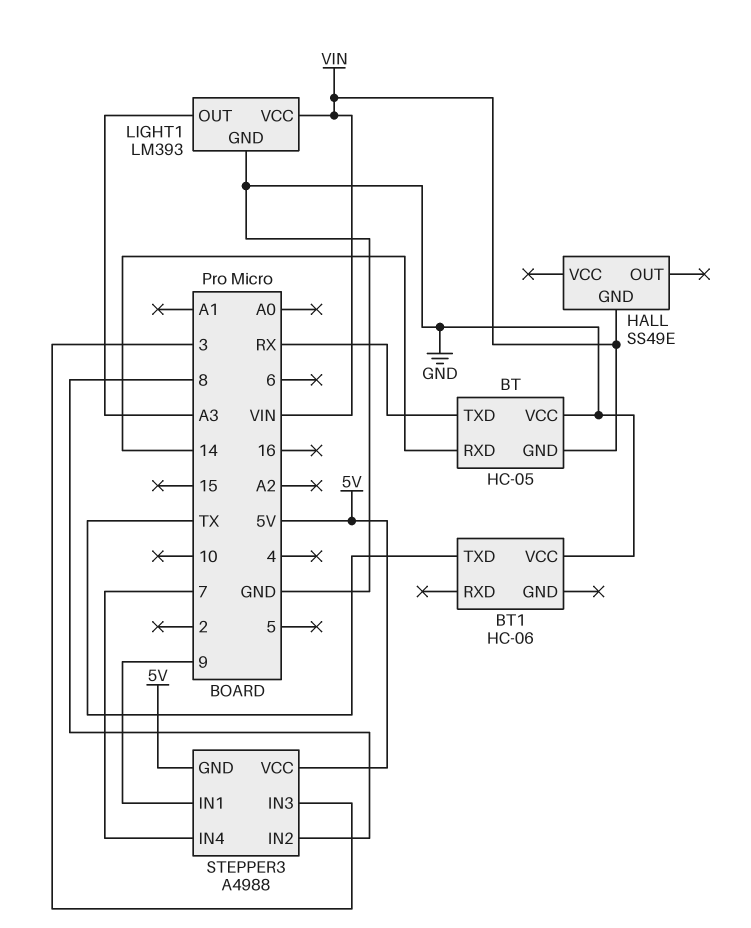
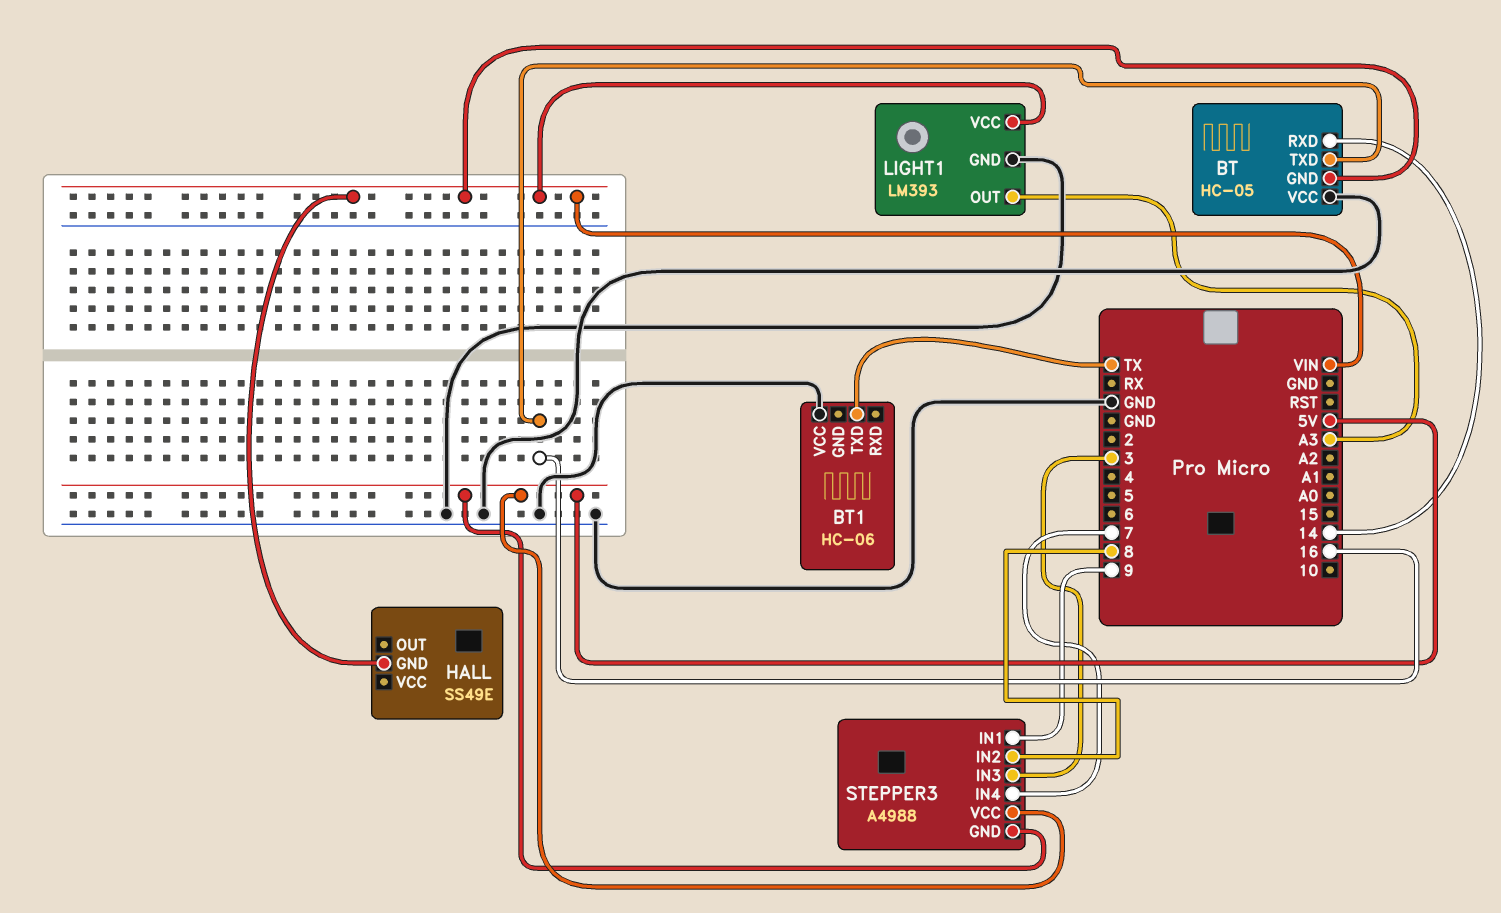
BT pin TXD: RX -> 16

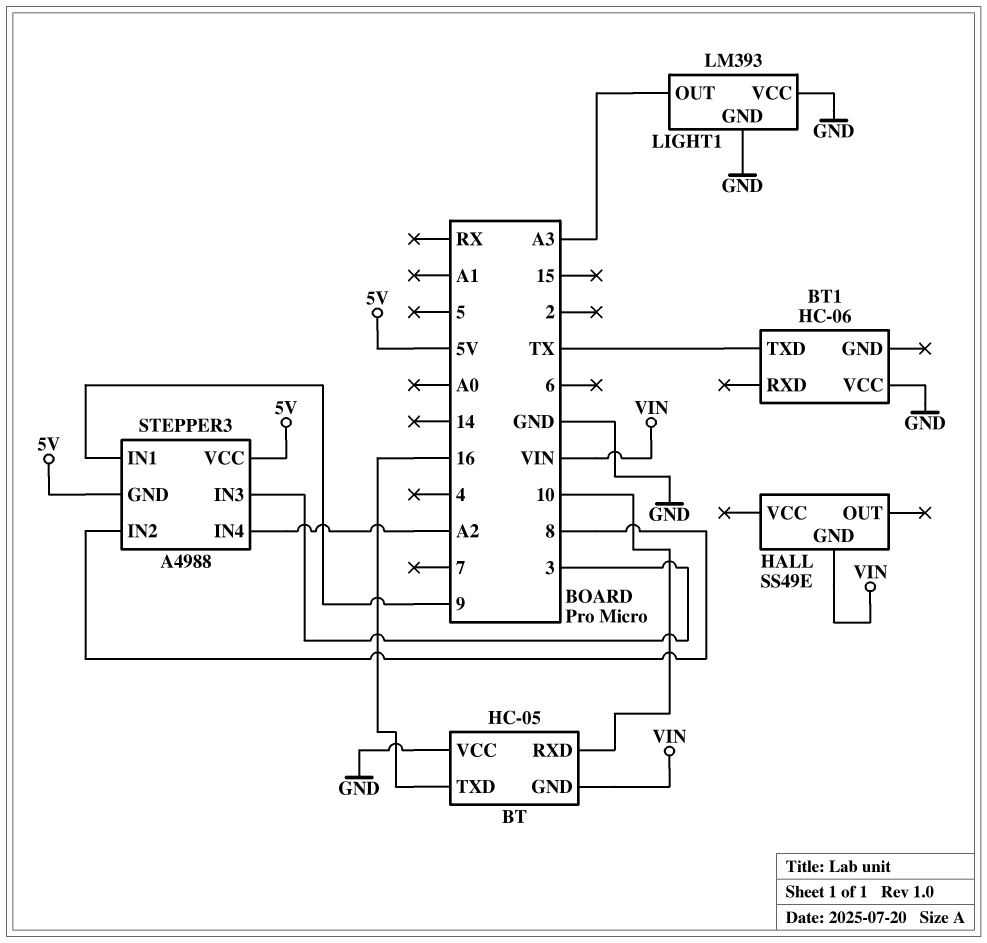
BT pin RXD: 14 -> 10
LIGHT1 pin VCC: VIN -> GND
STEPPER3 pin IN4: 7 -> A2

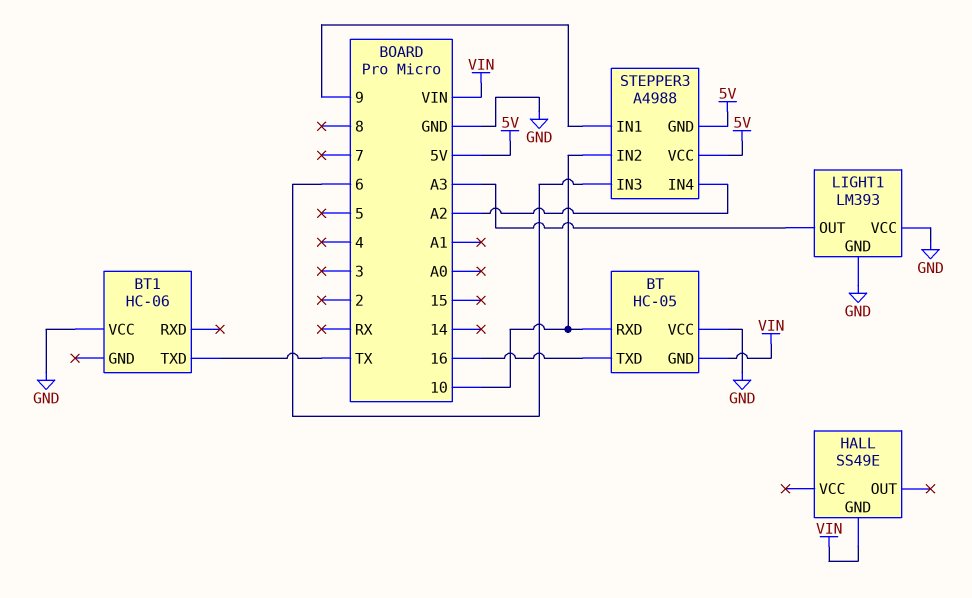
STEPPER3 pin IN2: 8 -> 10
STEPPER3 pin IN3: 3 -> 6

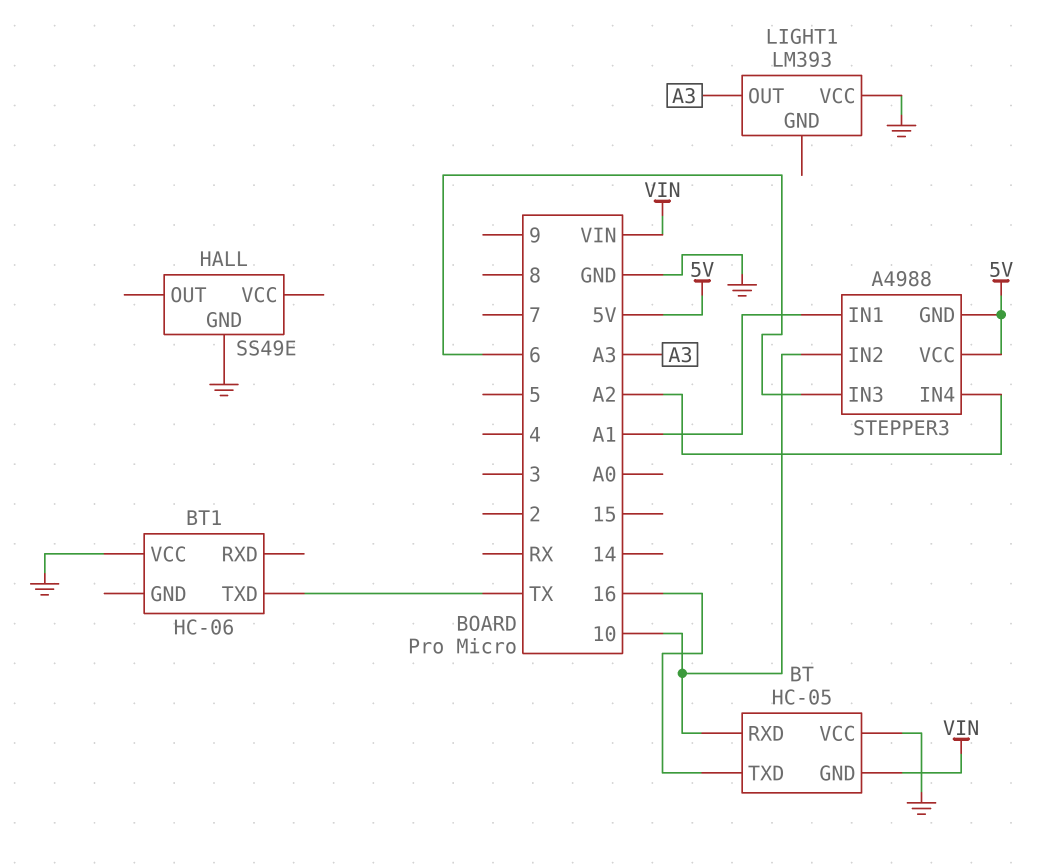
HALL pin GND: VIN -> GND
LIGHT1 pin GND: GND -> none
STEPPER3 pin IN1: 9 -> A1

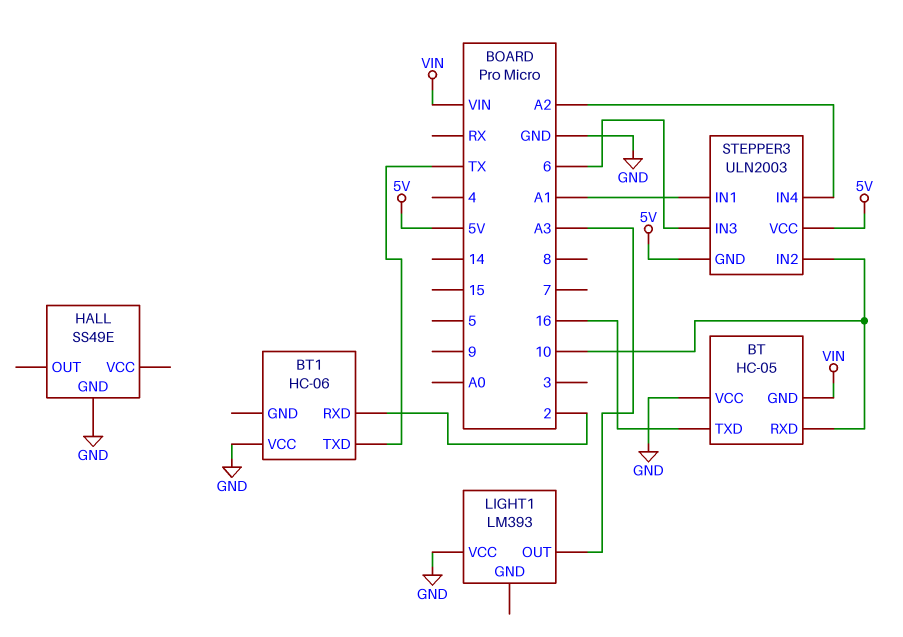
BT1 pin RXD: none -> 2
STEPPER3: A4988 -> ULN2003

